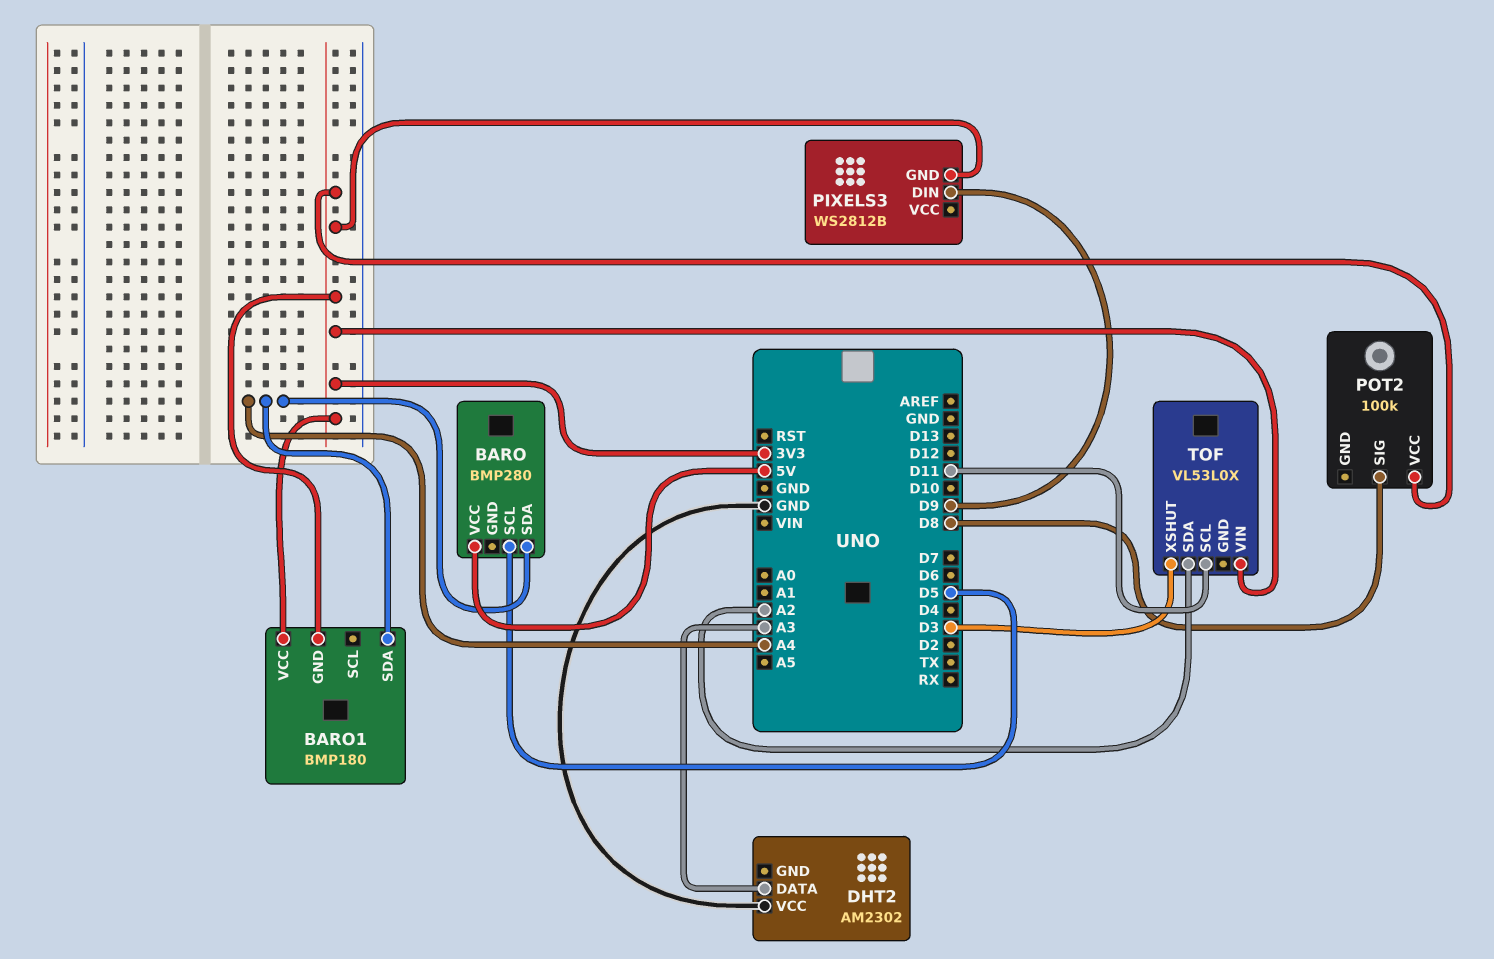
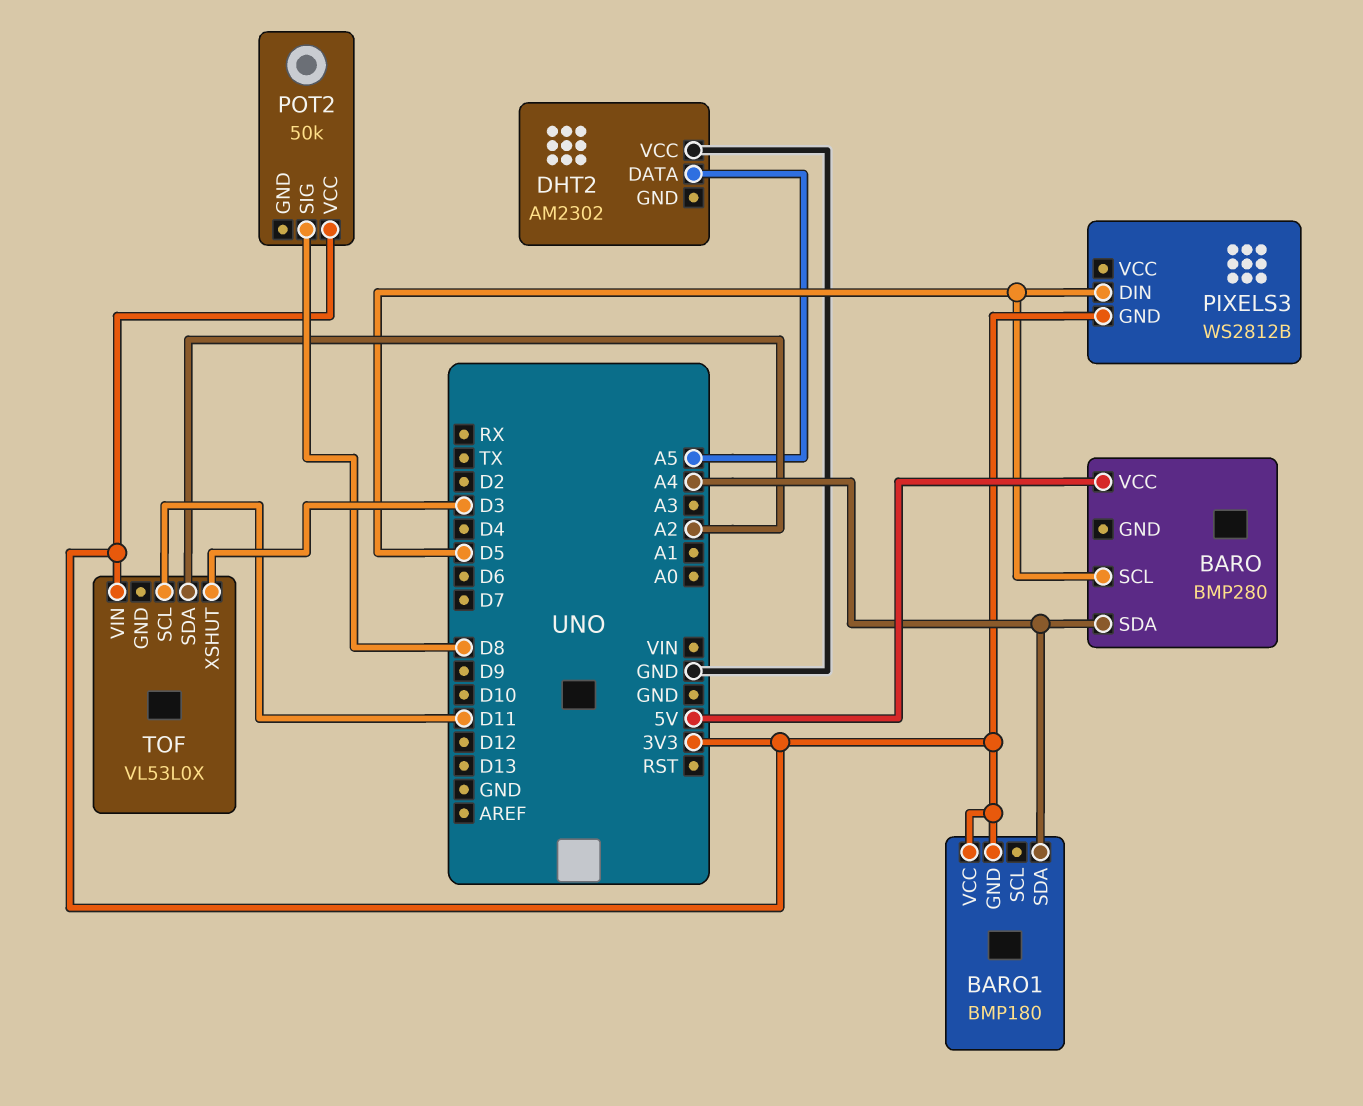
DHT2 pin DATA: A3 -> A5
PIXELS3 pin DIN: D9 -> D5
POT2: 100k -> 50k

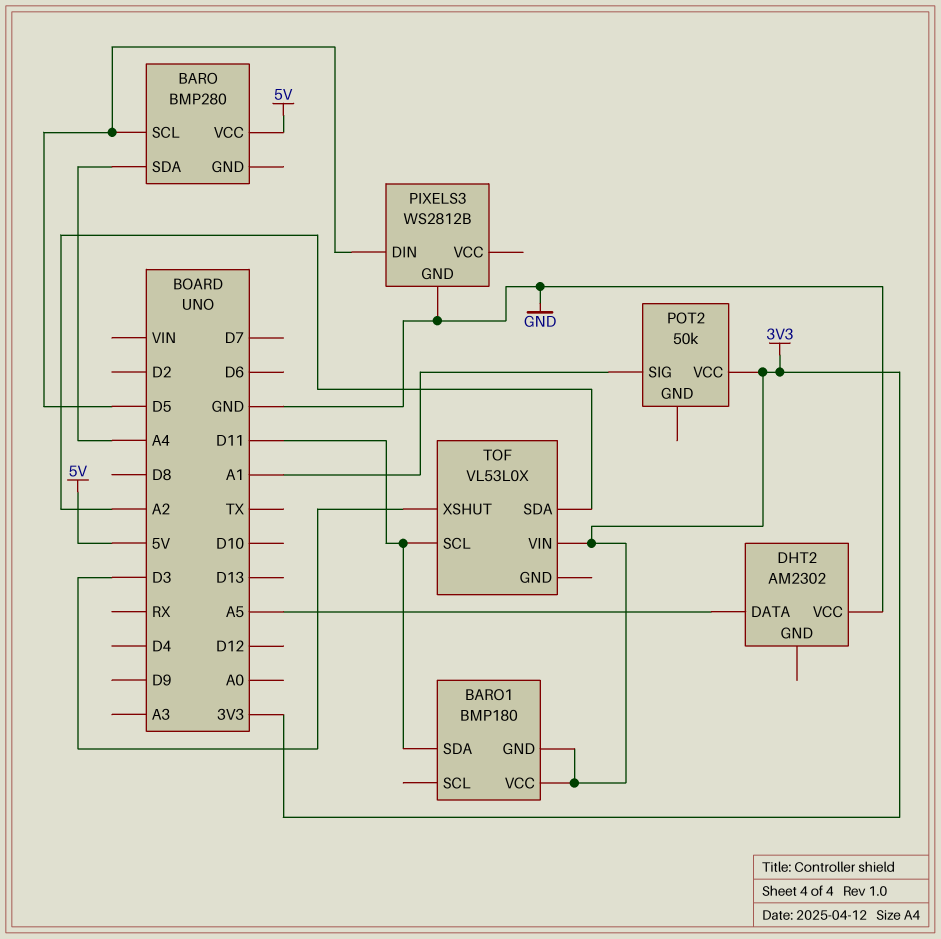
BARO1 pin SDA: A4 -> D11
PIXELS3 pin GND: 3V3 -> GND
POT2 pin SIG: D8 -> A1

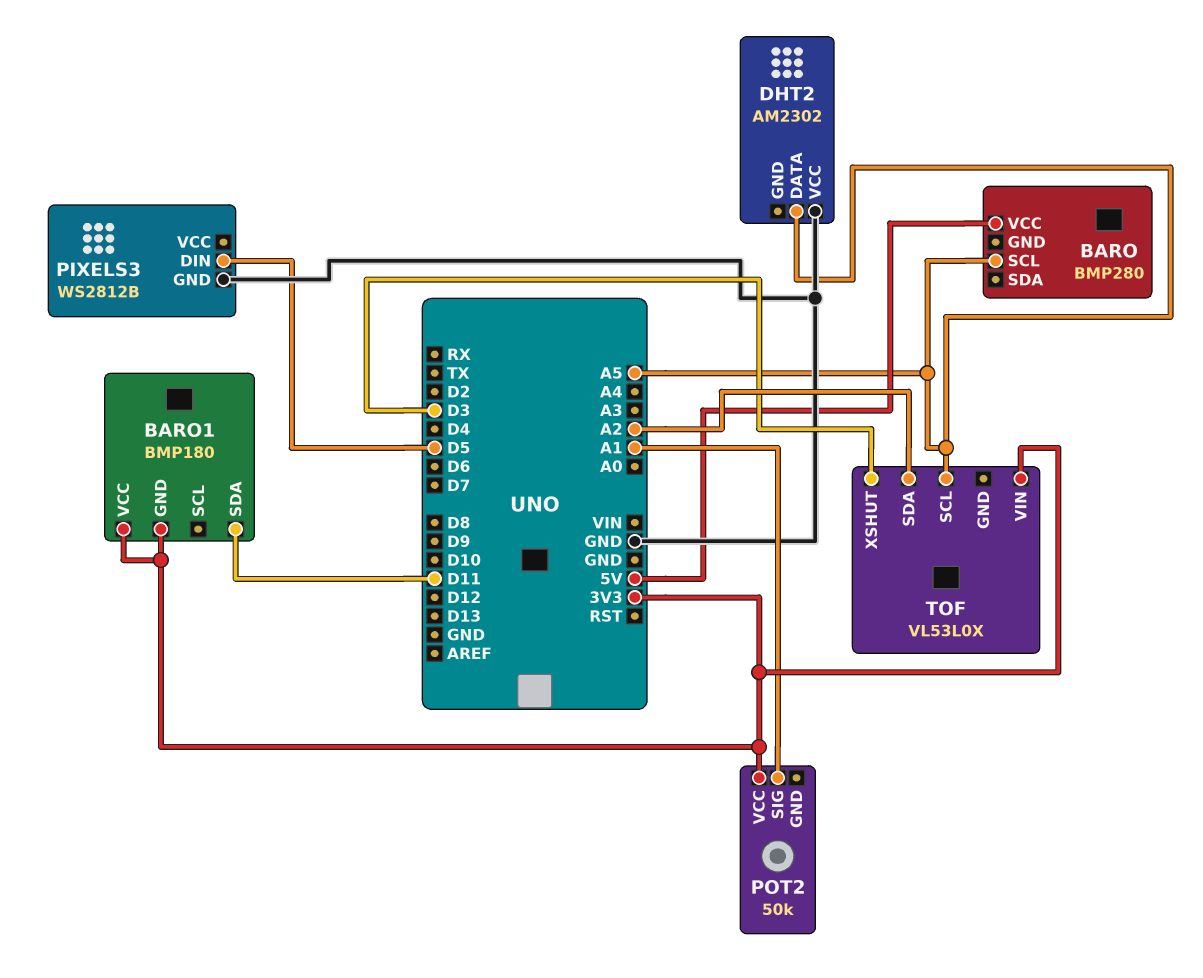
BARO pin SCL: D5 -> A5
BARO pin SDA: A4 -> none
TOF pin SCL: D11 -> A5

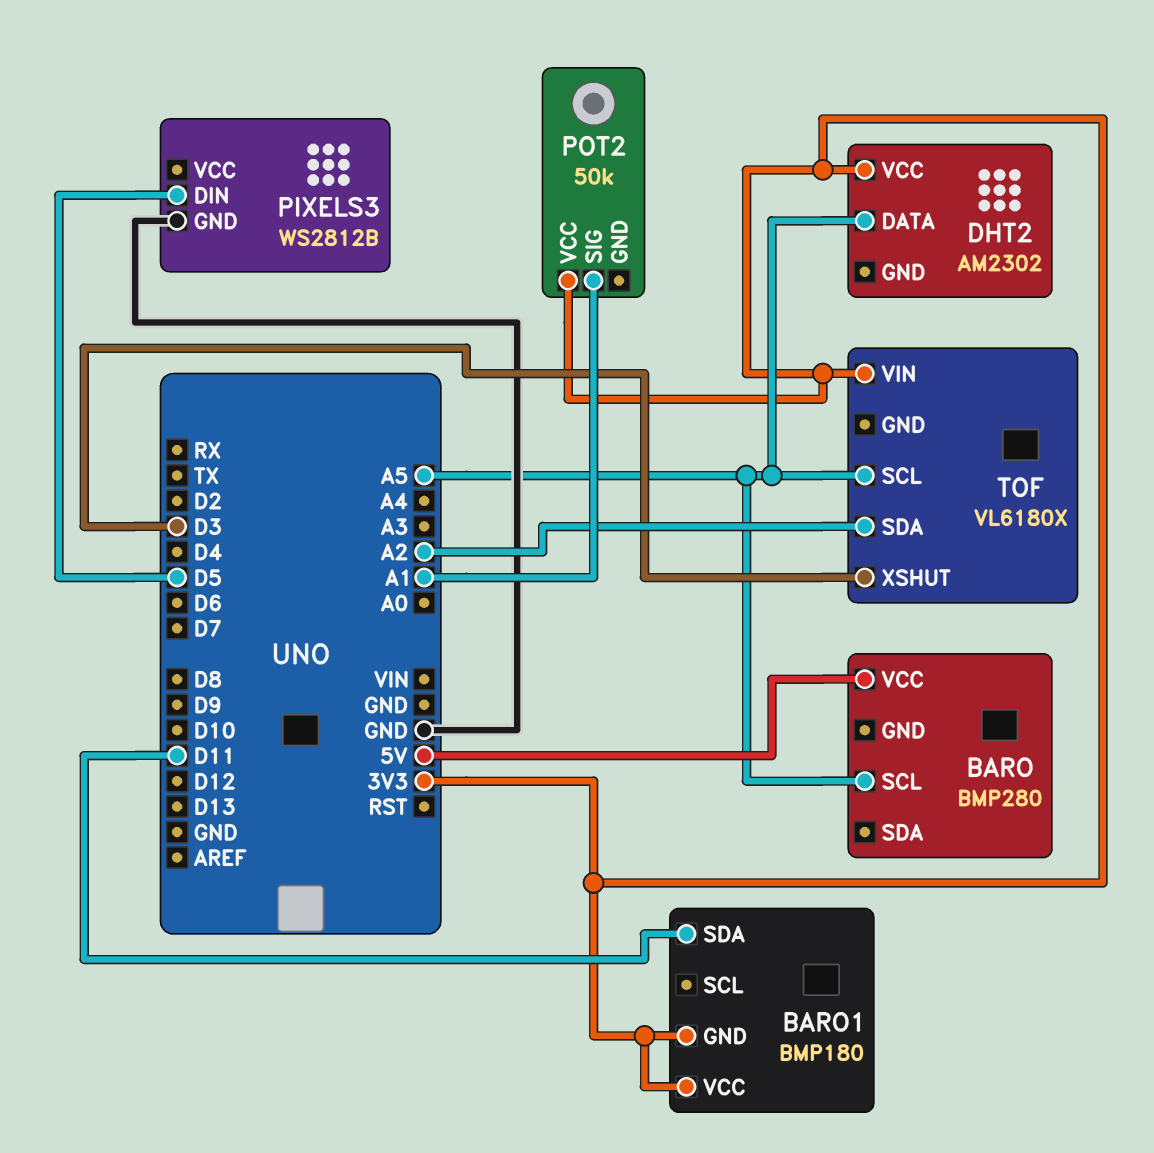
DHT2 pin VCC: GND -> 3V3
TOF: VL53L0X -> VL6180X

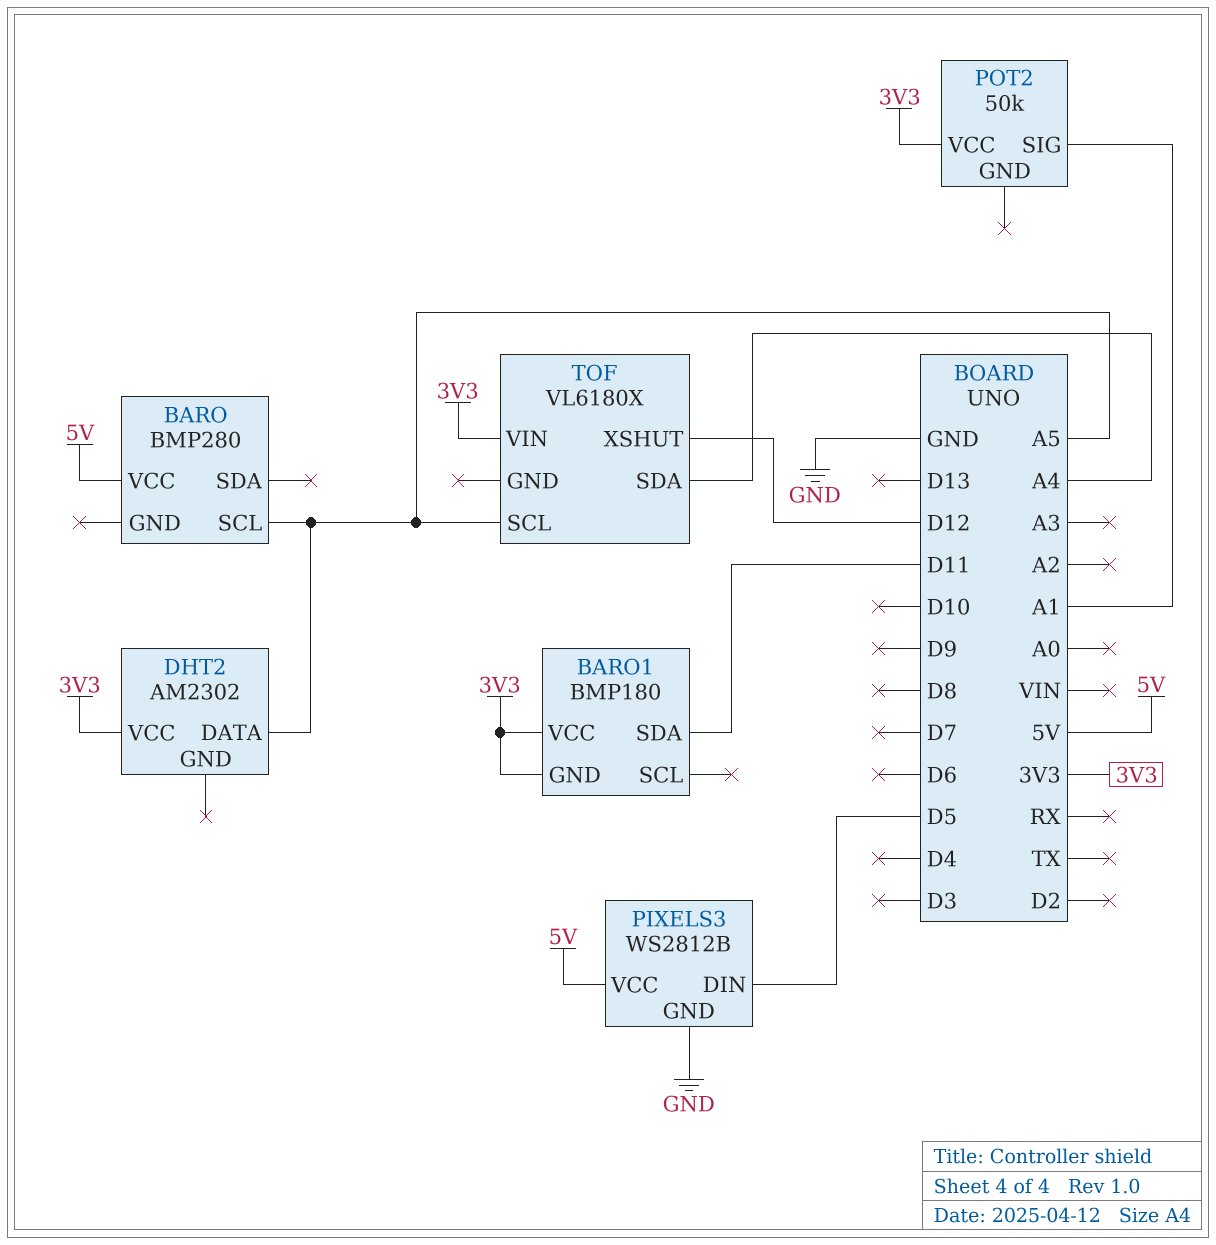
PIXELS3 pin VCC: none -> 5V
TOF pin SDA: A2 -> A4
TOF pin XSHUT: D3 -> D12

